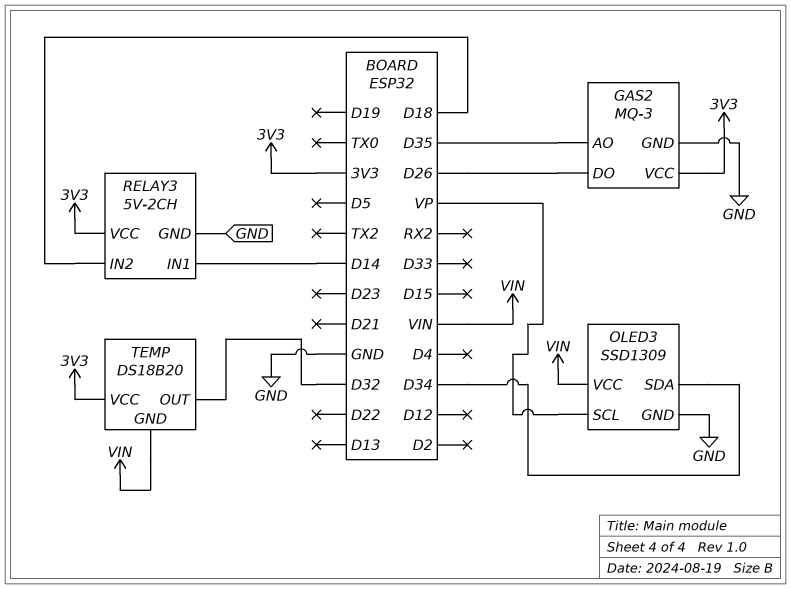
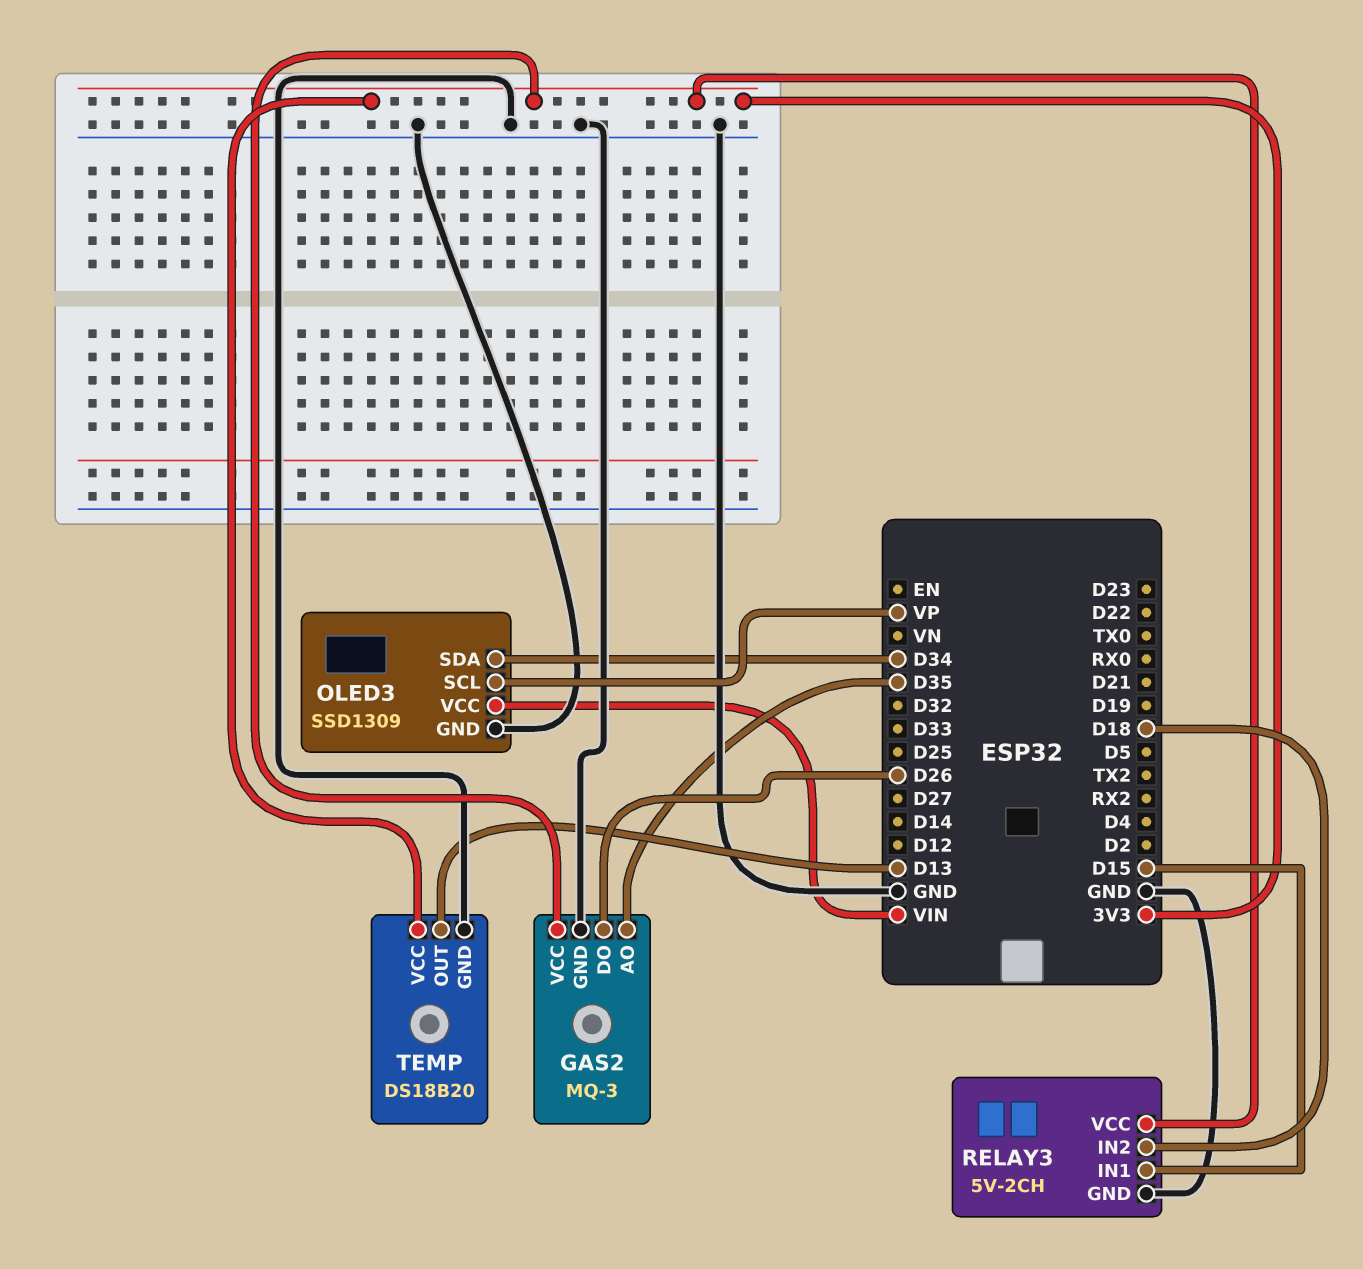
RELAY3 pin IN1: D14 -> D15
TEMP pin GND: VIN -> GND
TEMP pin OUT: D32 -> D13

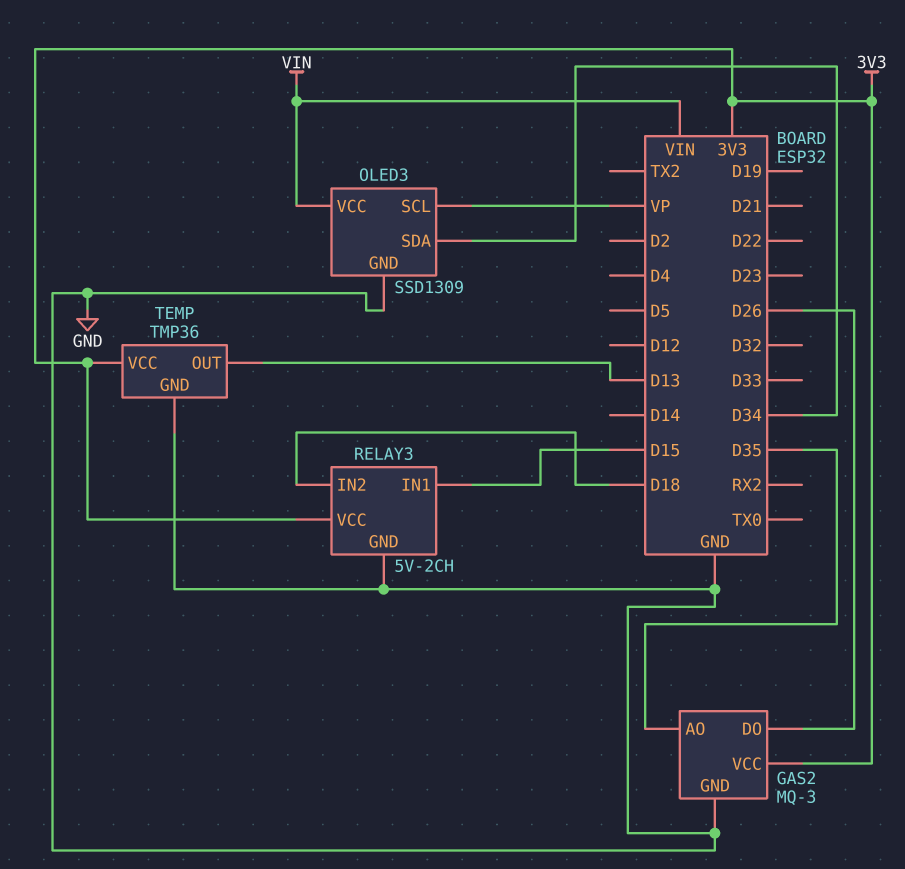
TEMP: DS18B20 -> TMP36

